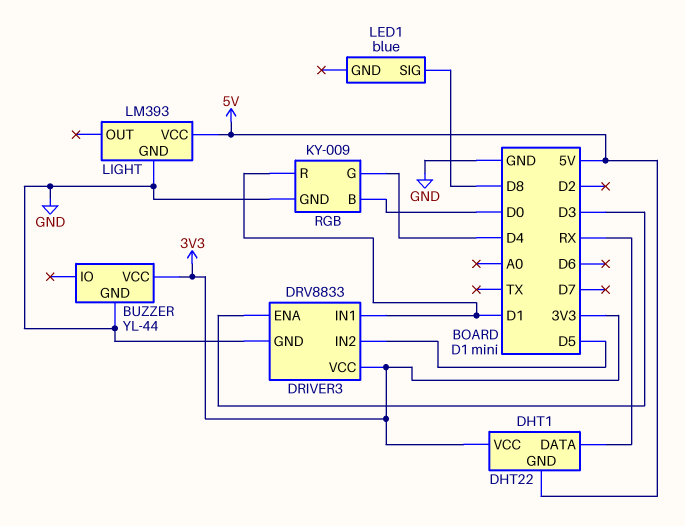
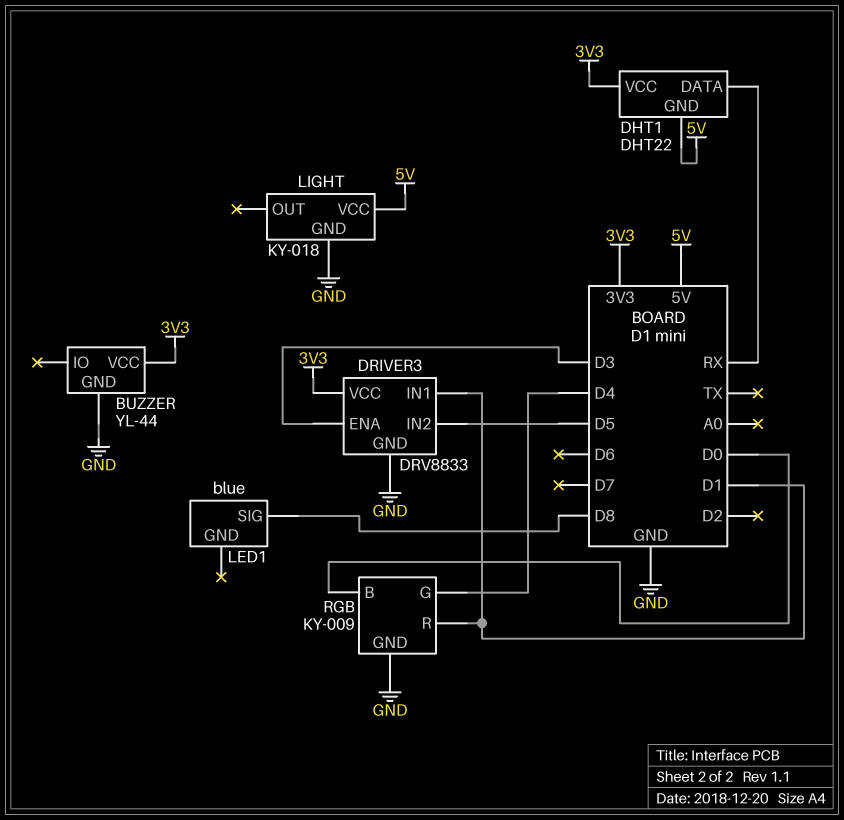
LIGHT: LM393 -> KY-018

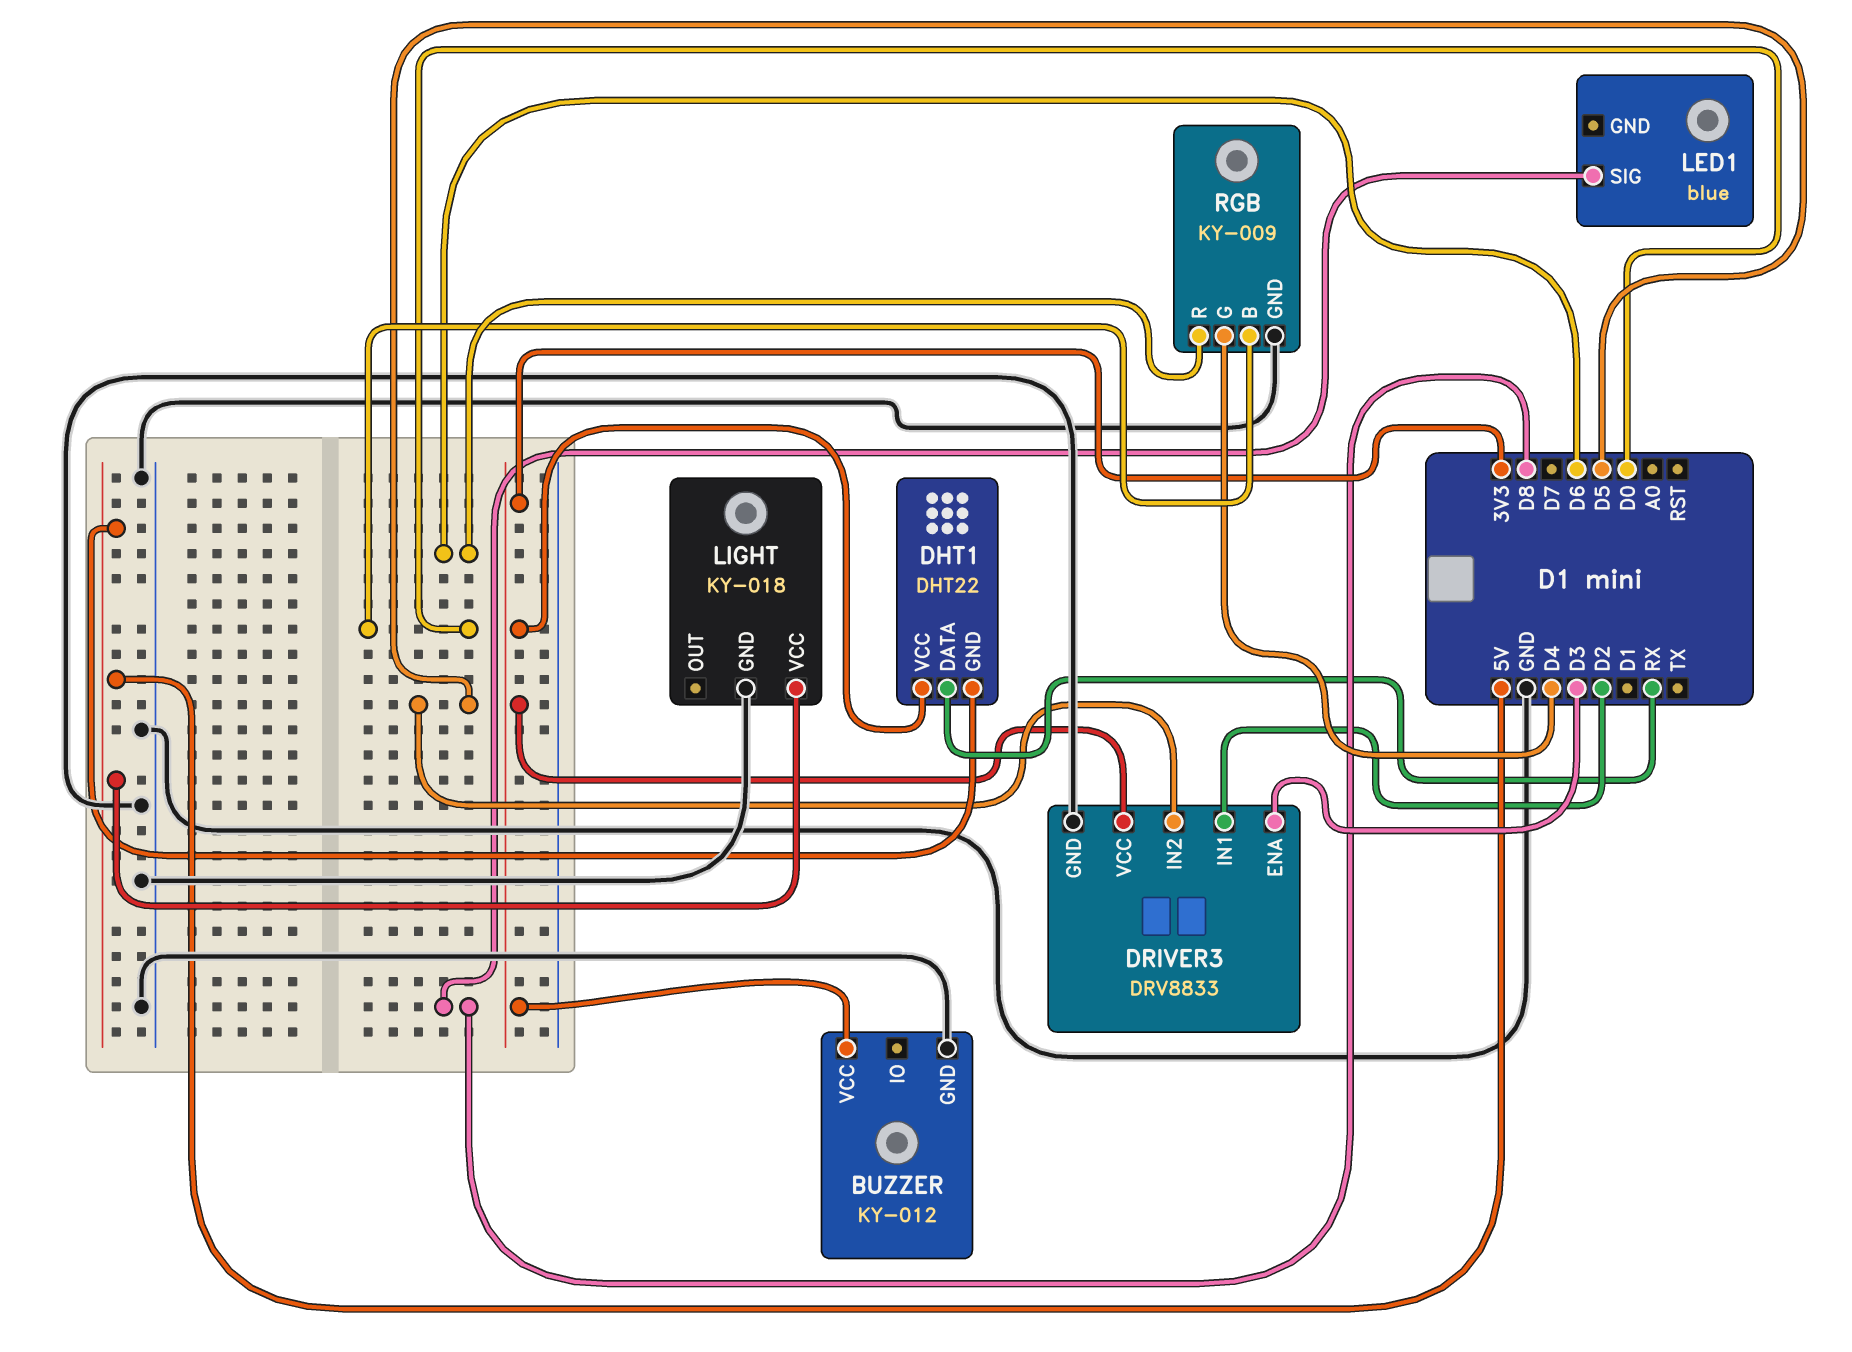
BUZZER: YL-44 -> KY-012
DRIVER3 pin IN1: D1 -> D2
RGB pin R: D1 -> D6

